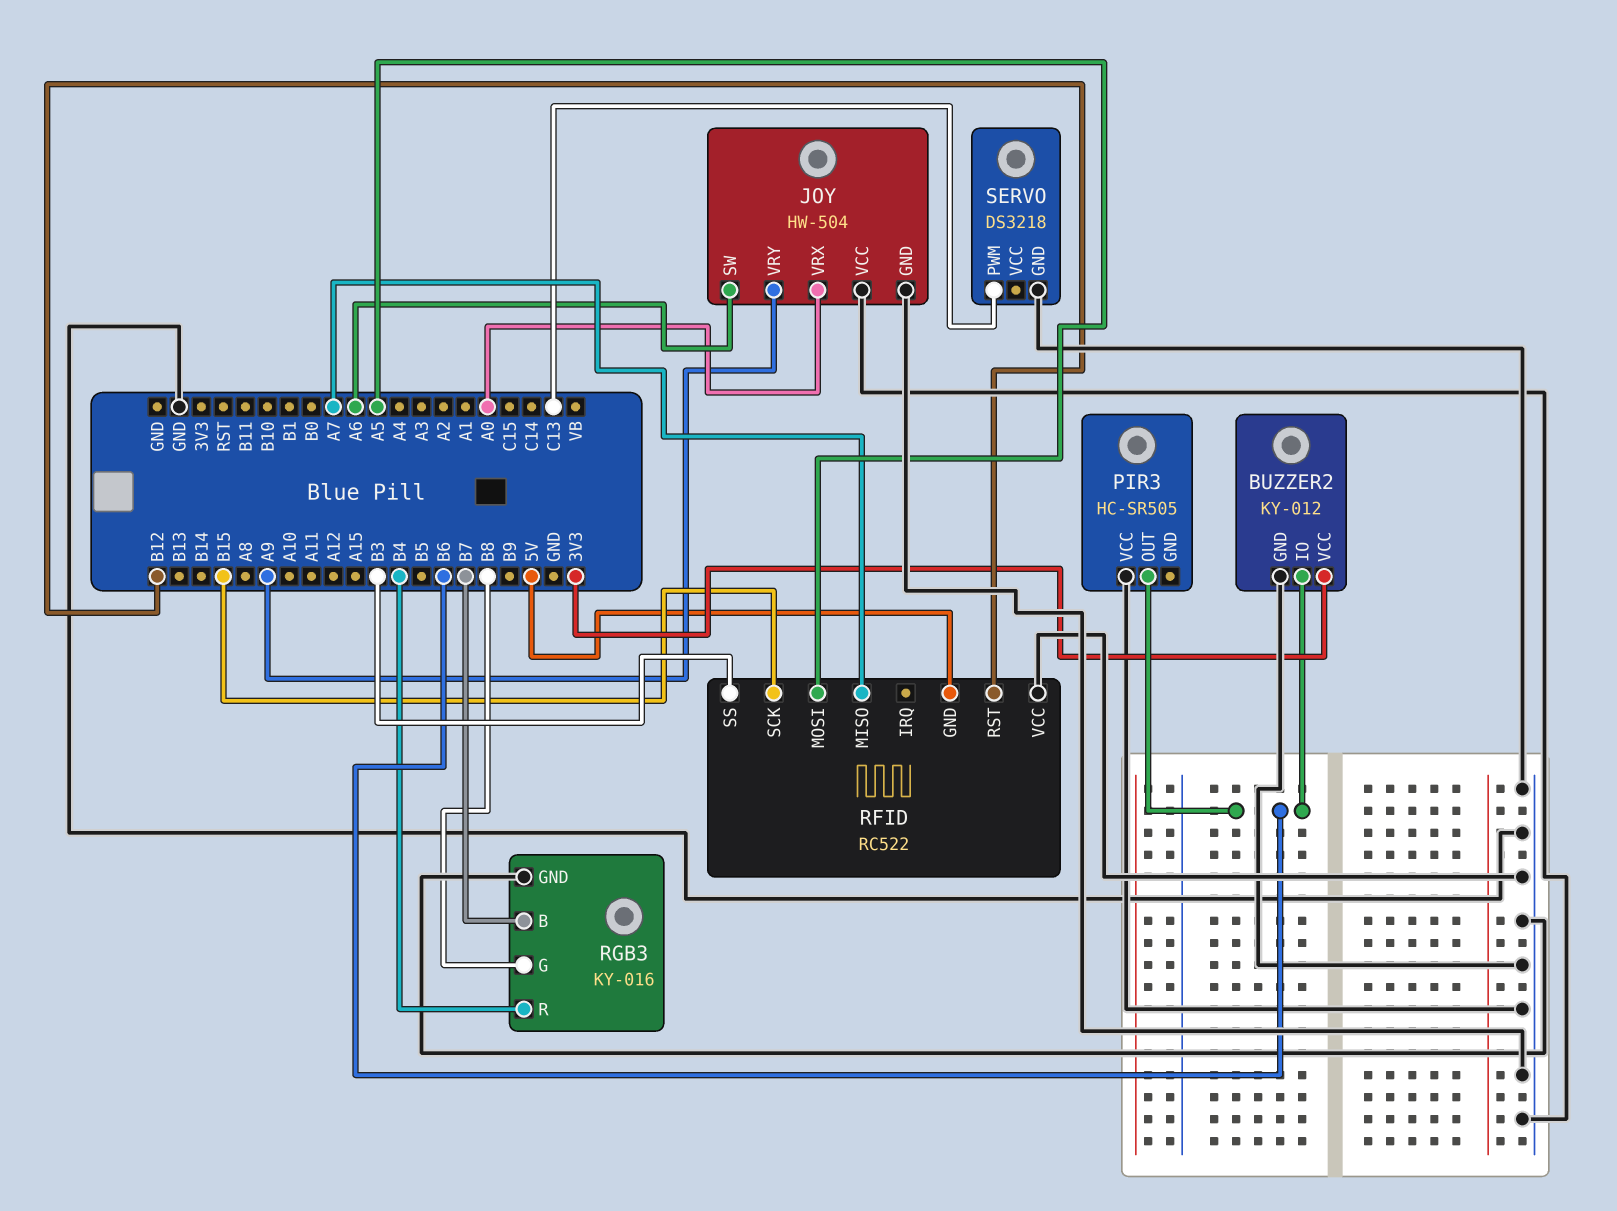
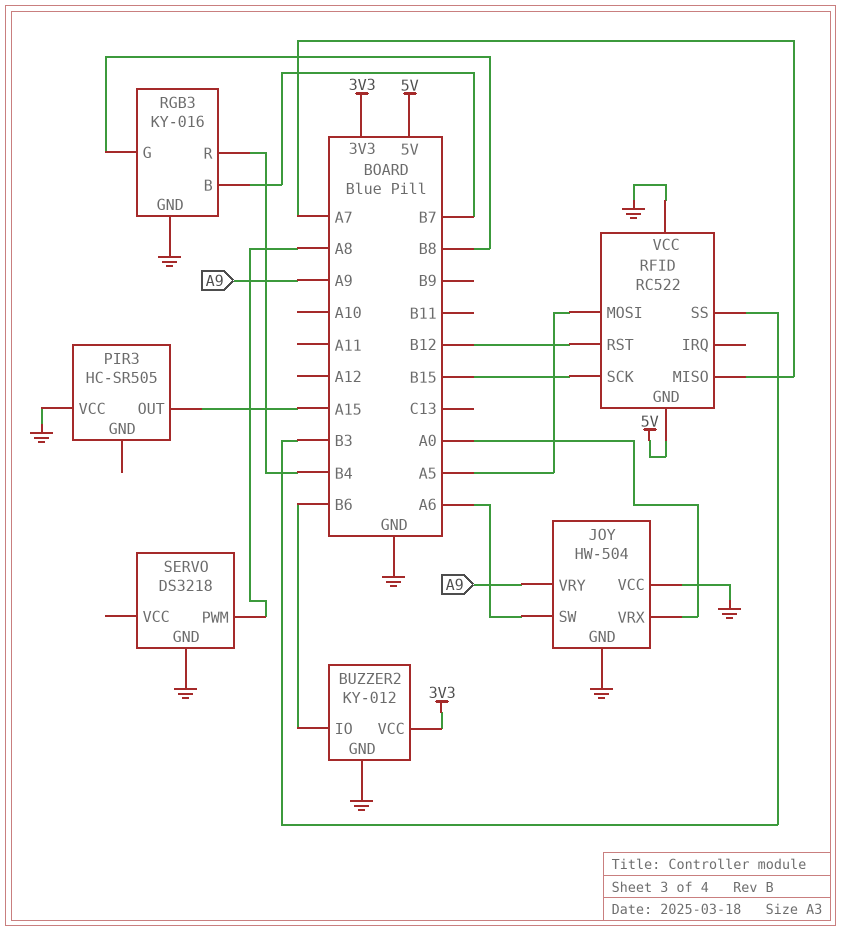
PIR3 pin OUT: B6 -> A15
SERVO pin PWM: C13 -> A8

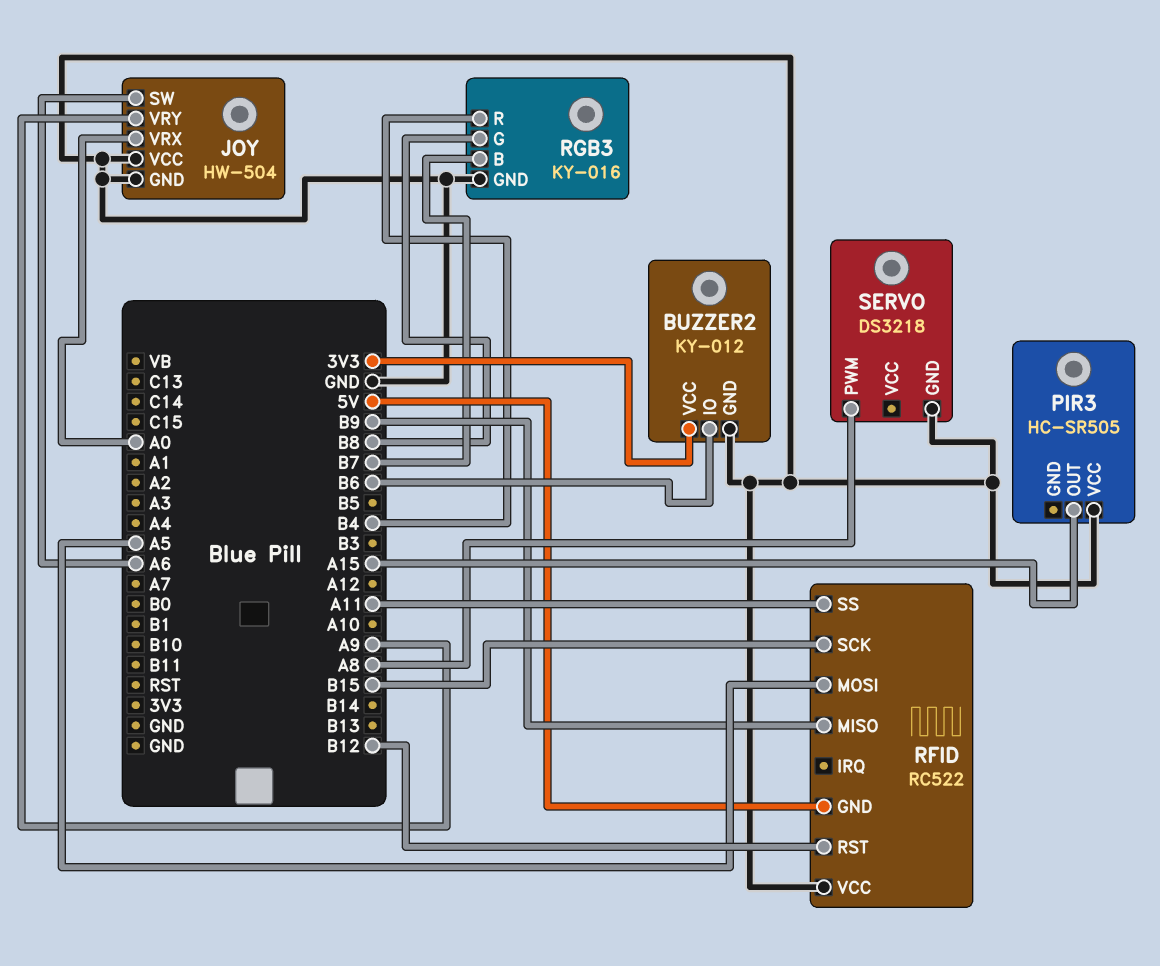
RFID pin MISO: A7 -> B9
RFID pin SS: B3 -> A11

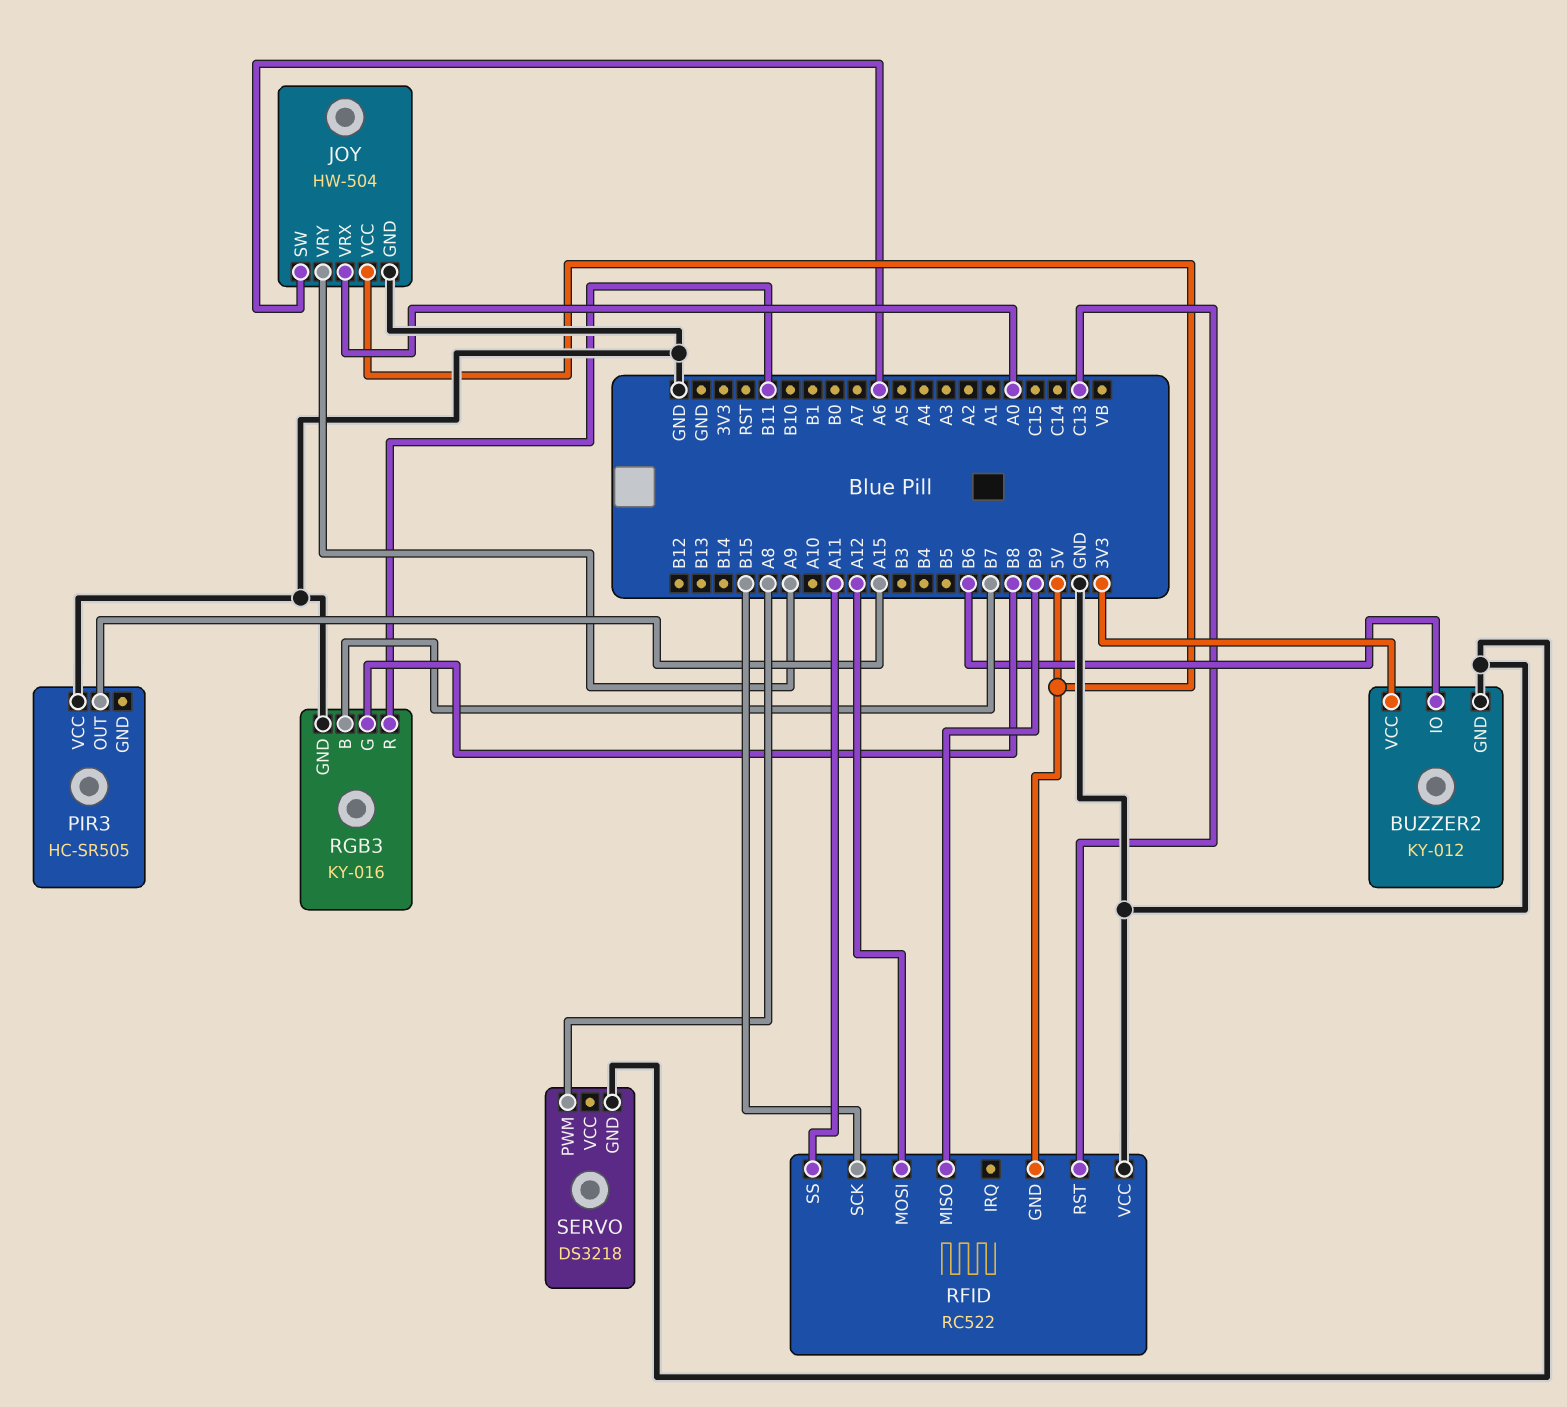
JOY pin VCC: GND -> 5V
RFID pin MOSI: A5 -> A12
RFID pin RST: B12 -> C13
RGB3 pin R: B4 -> B11

